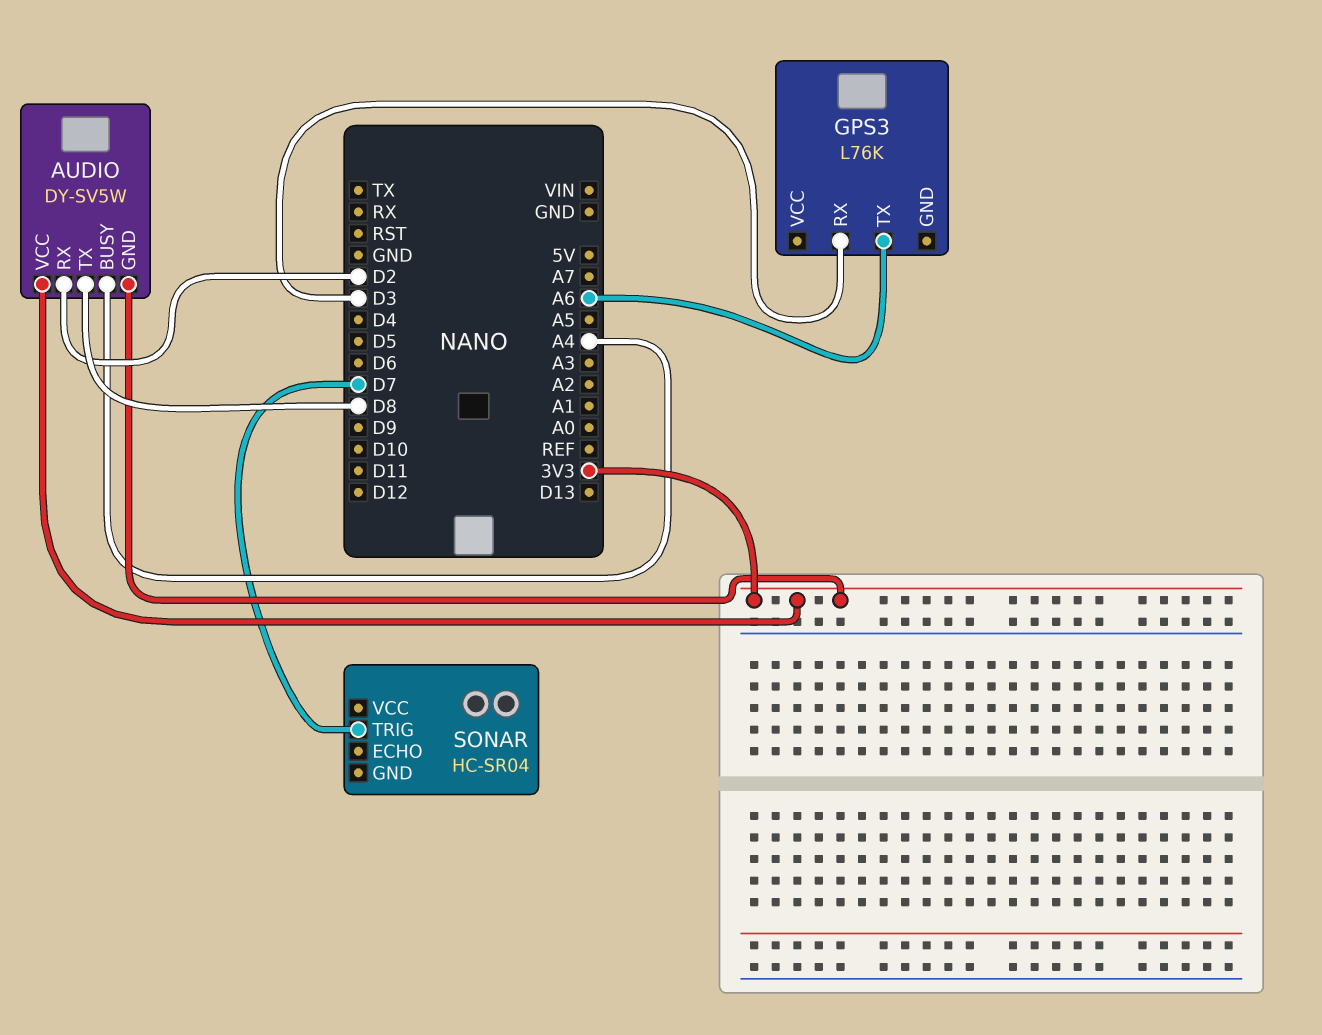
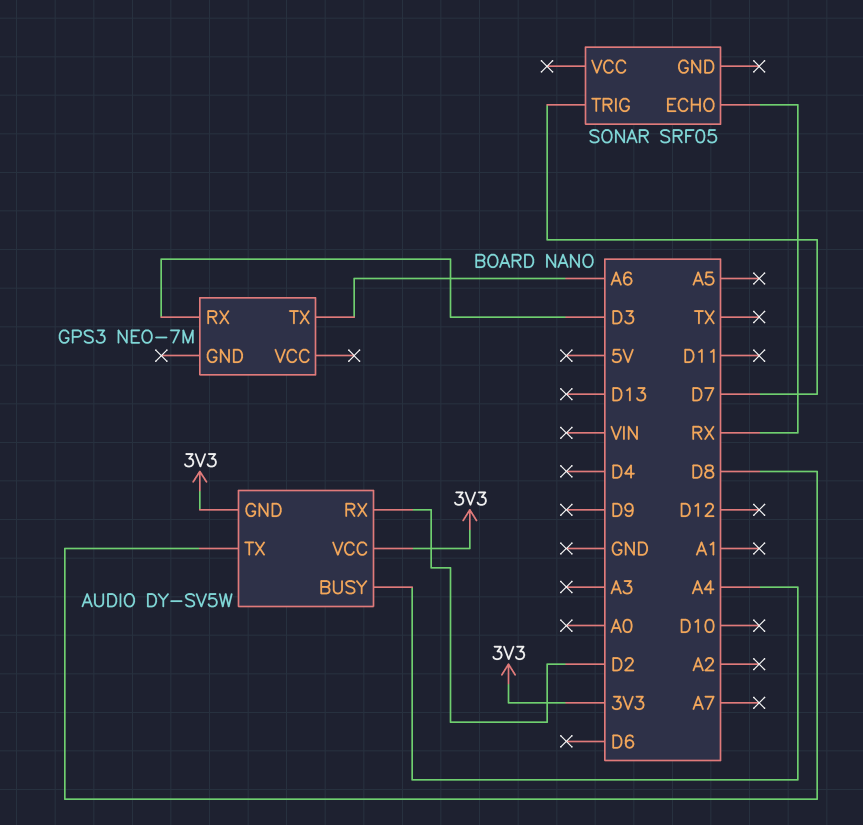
GPS3: L76K -> NEO-7M
SONAR: HC-SR04 -> SRF05
SONAR pin ECHO: none -> RX

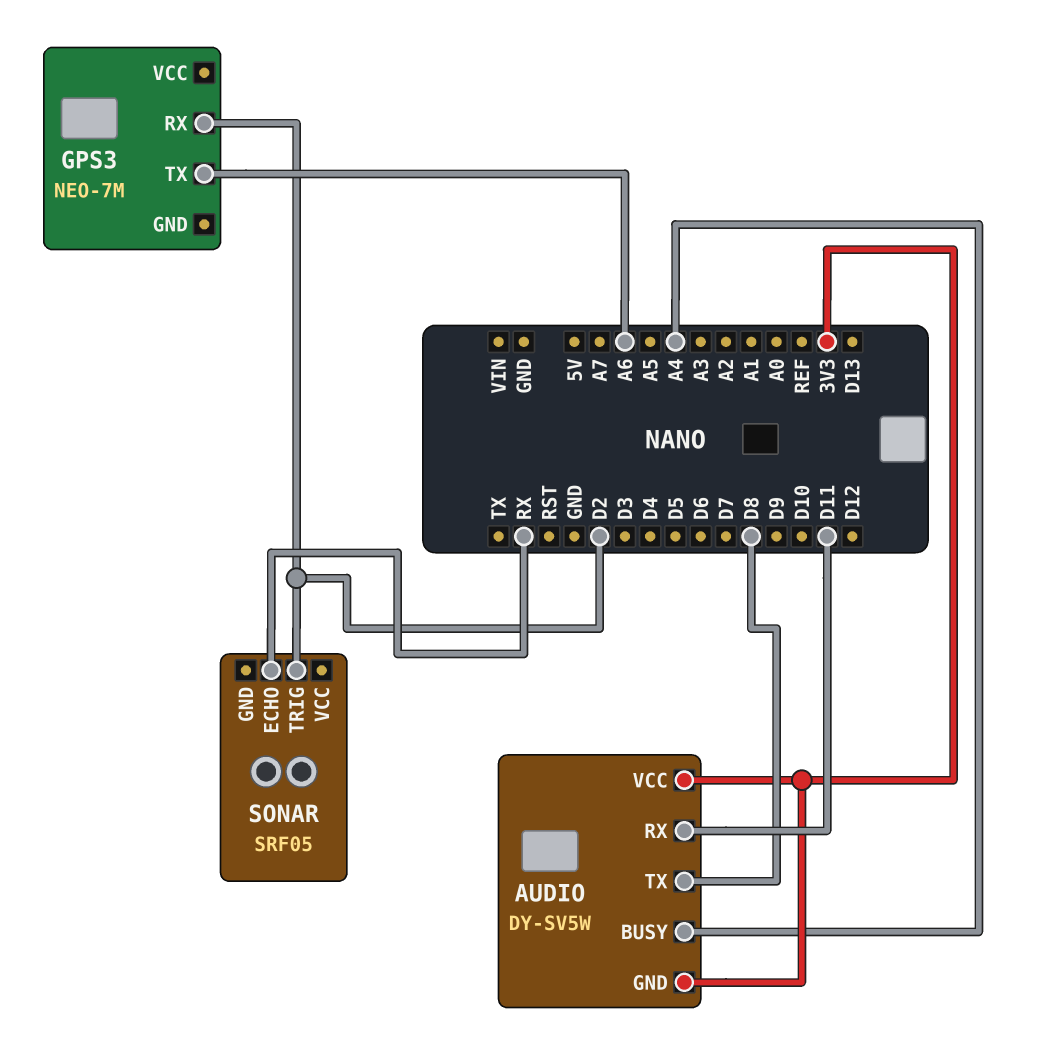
AUDIO pin RX: D2 -> D11
GPS3 pin RX: D3 -> D2
SONAR pin TRIG: D7 -> D2

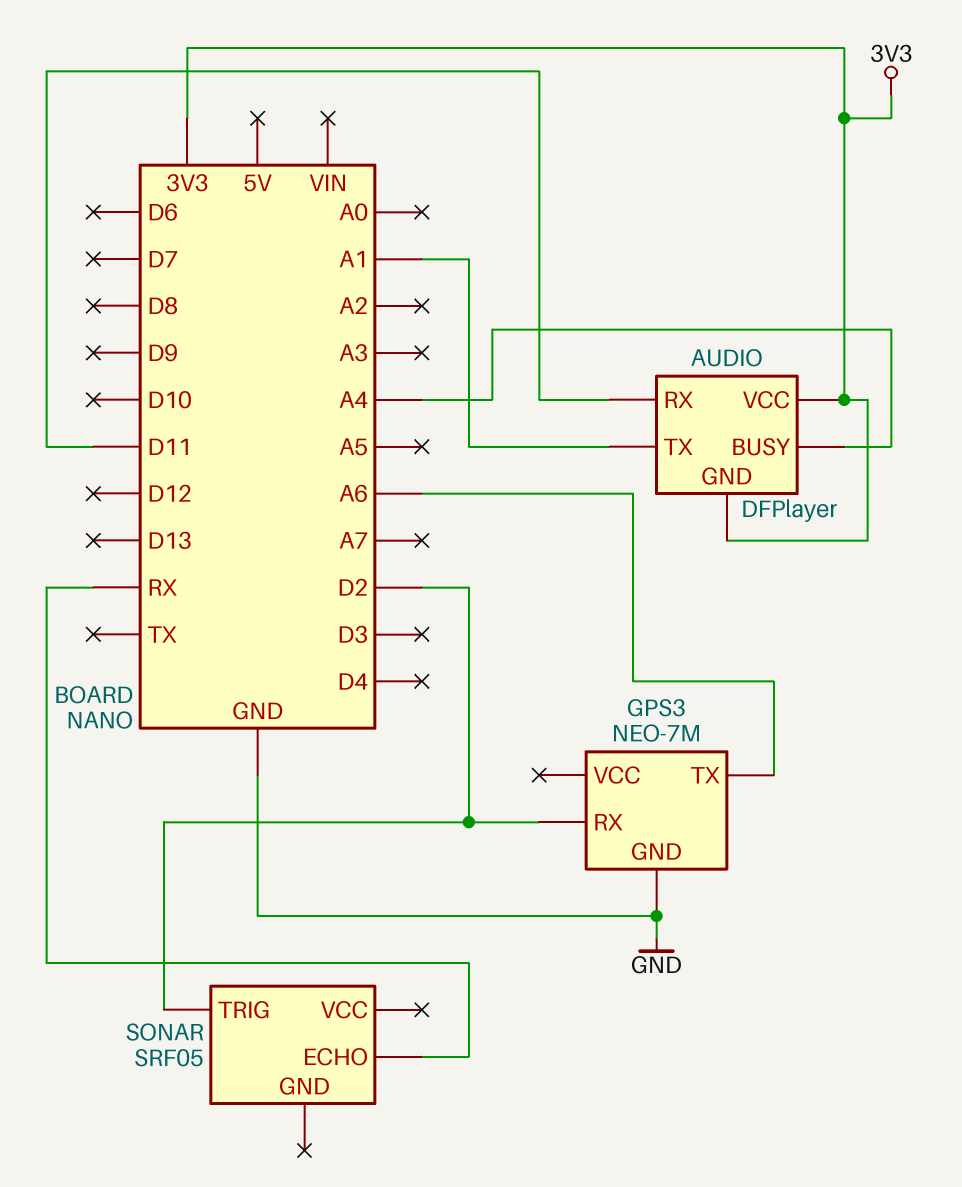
AUDIO: DY-SV5W -> DFPlayer
AUDIO pin TX: D8 -> A1
GPS3 pin GND: none -> GND

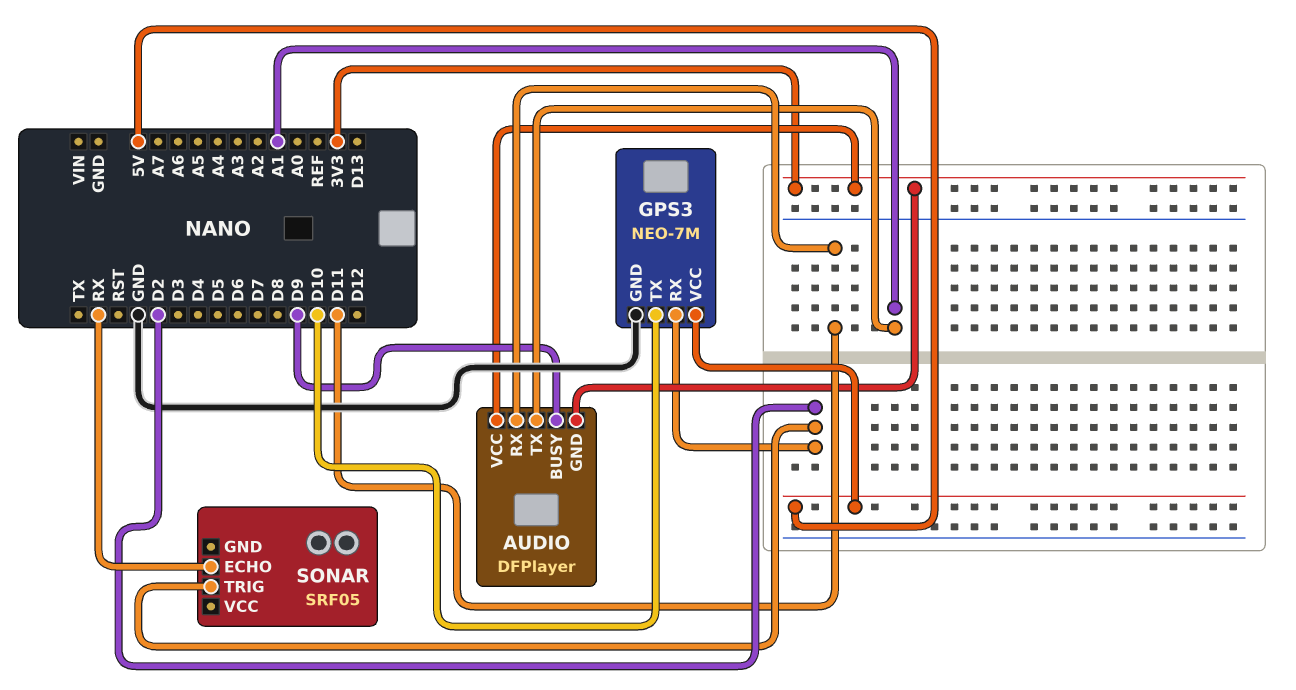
AUDIO pin BUSY: A4 -> D9
GPS3 pin TX: A6 -> D10
GPS3 pin VCC: none -> 5V

